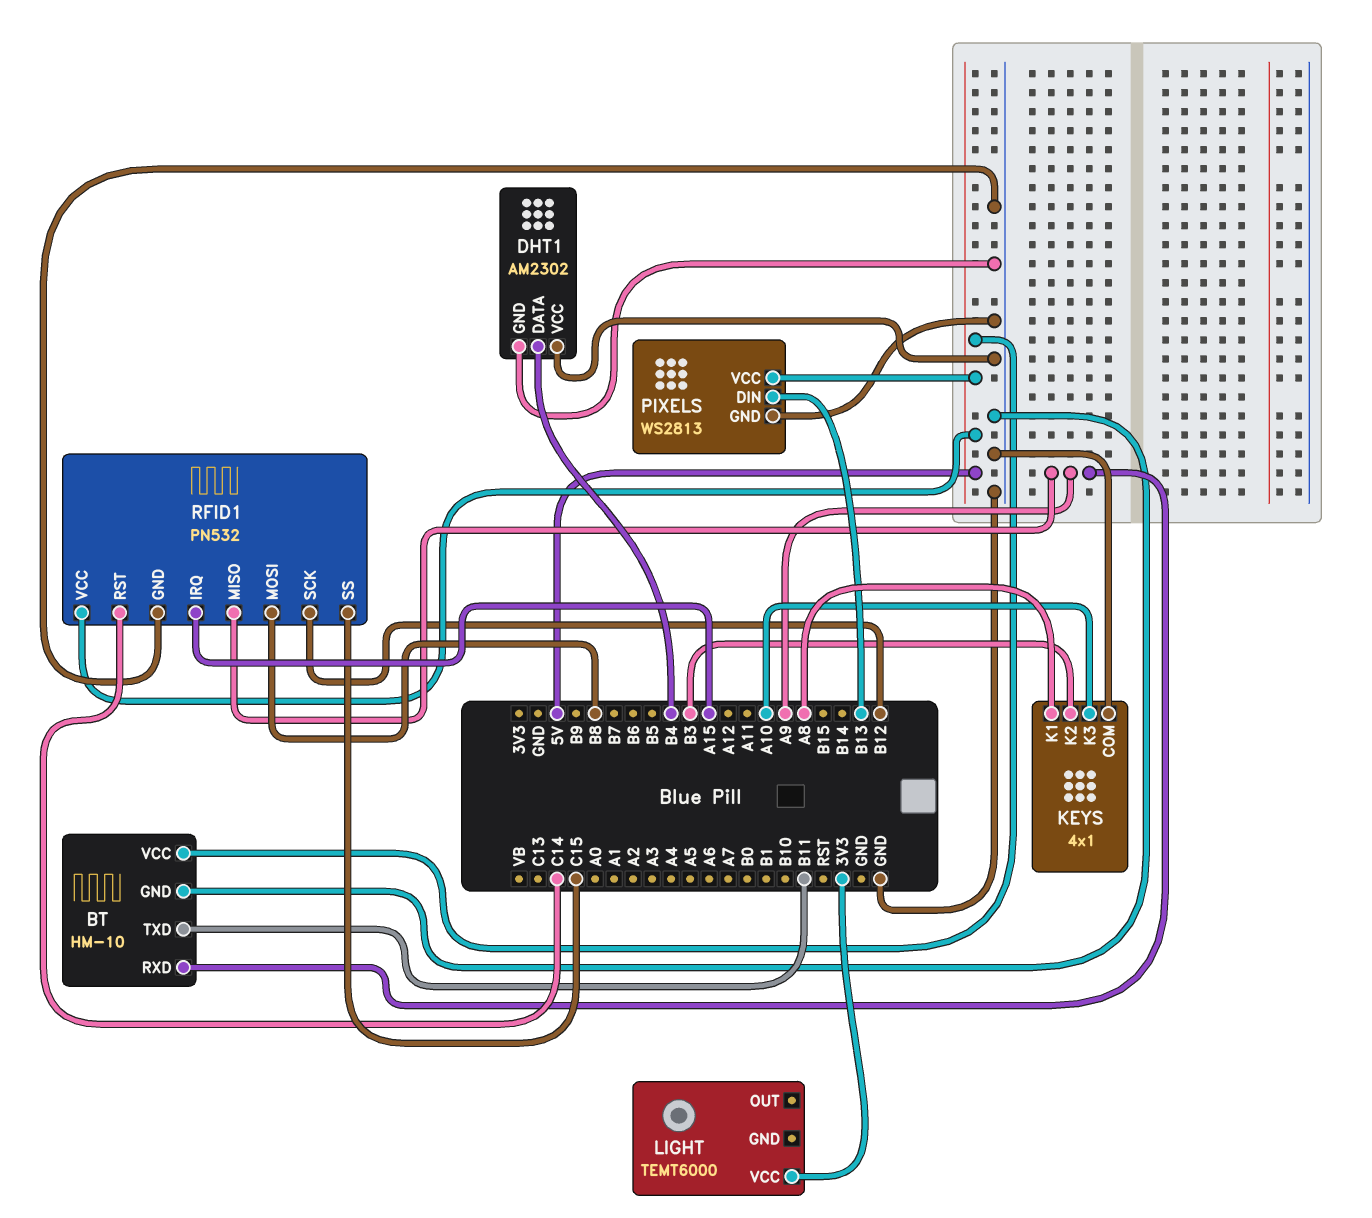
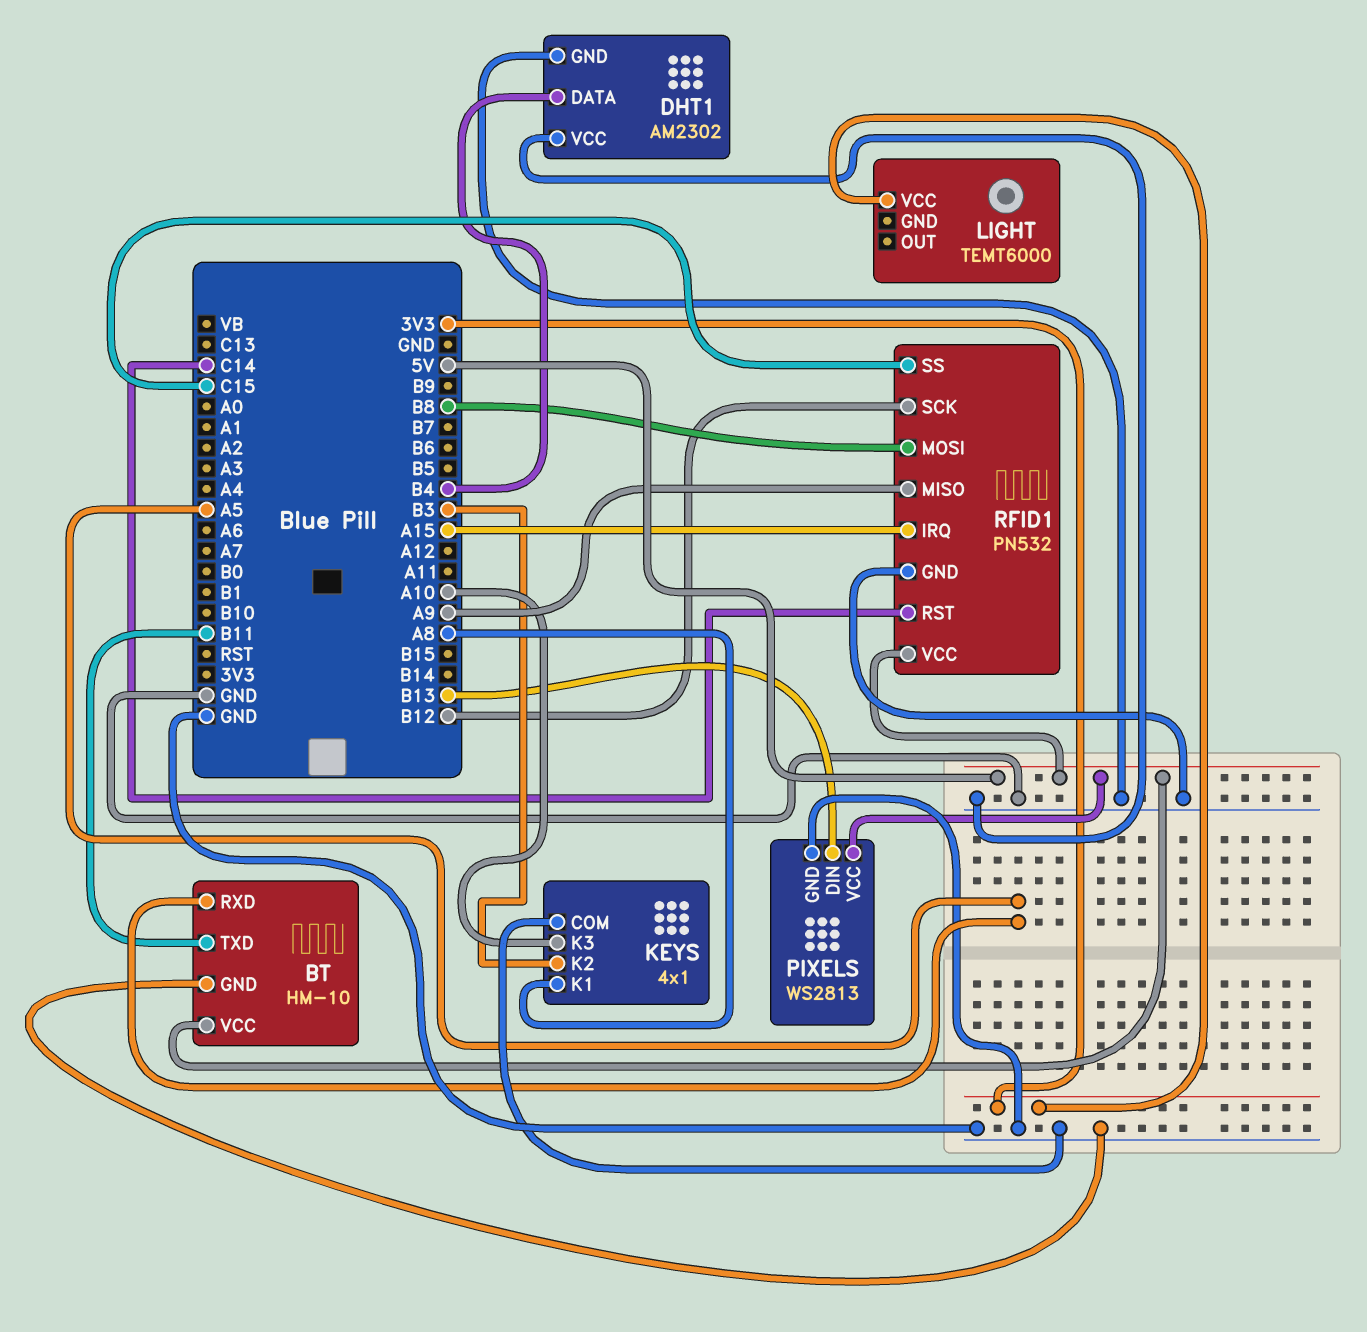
BT pin RXD: A9 -> A5

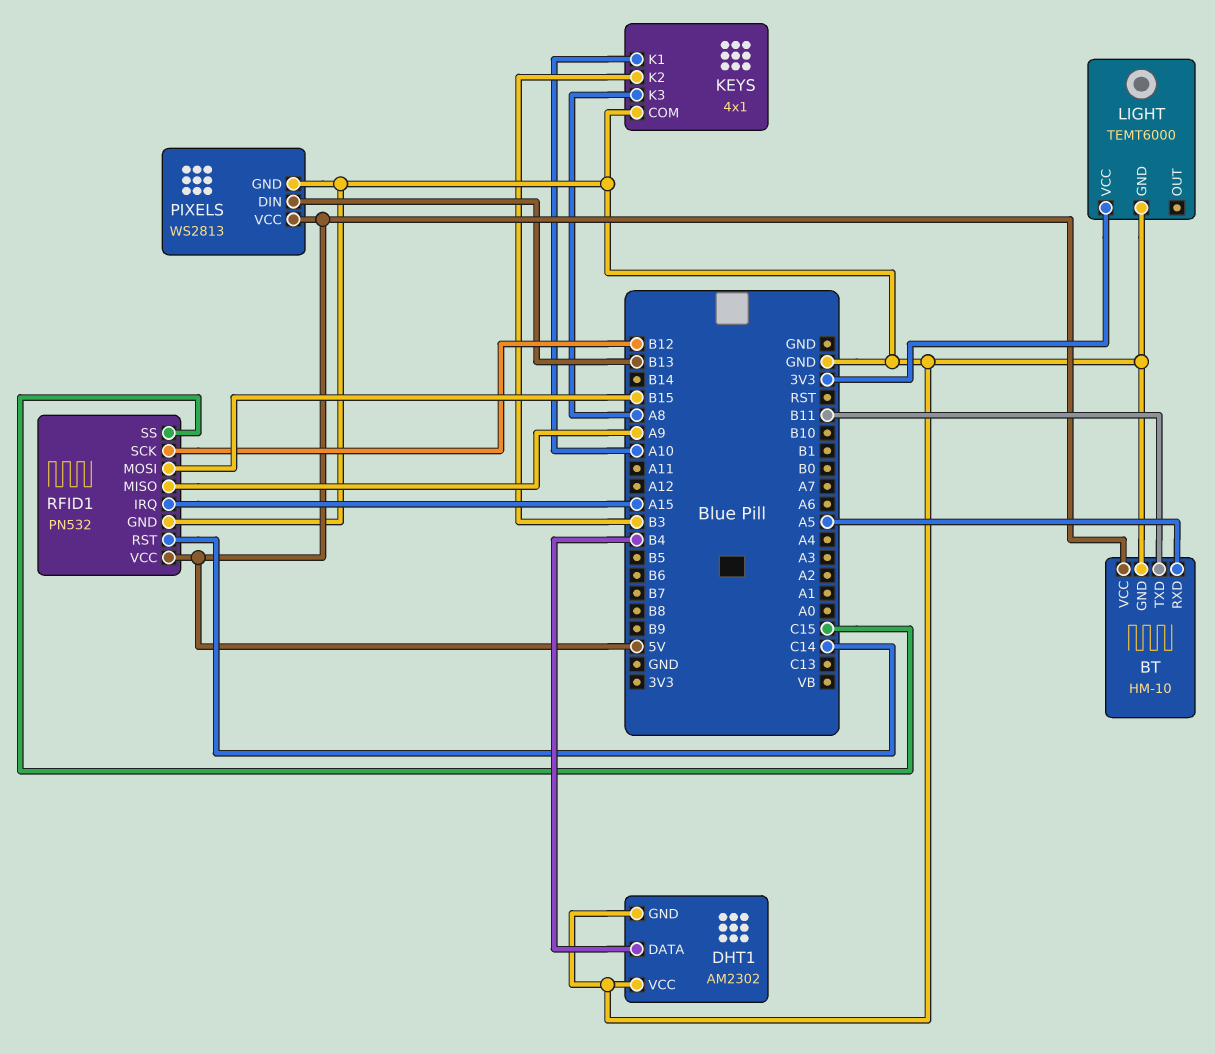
KEYS pin K1: A8 -> A10
KEYS pin K3: A10 -> A8
LIGHT pin GND: none -> GND
RFID1 pin MOSI: B8 -> B15

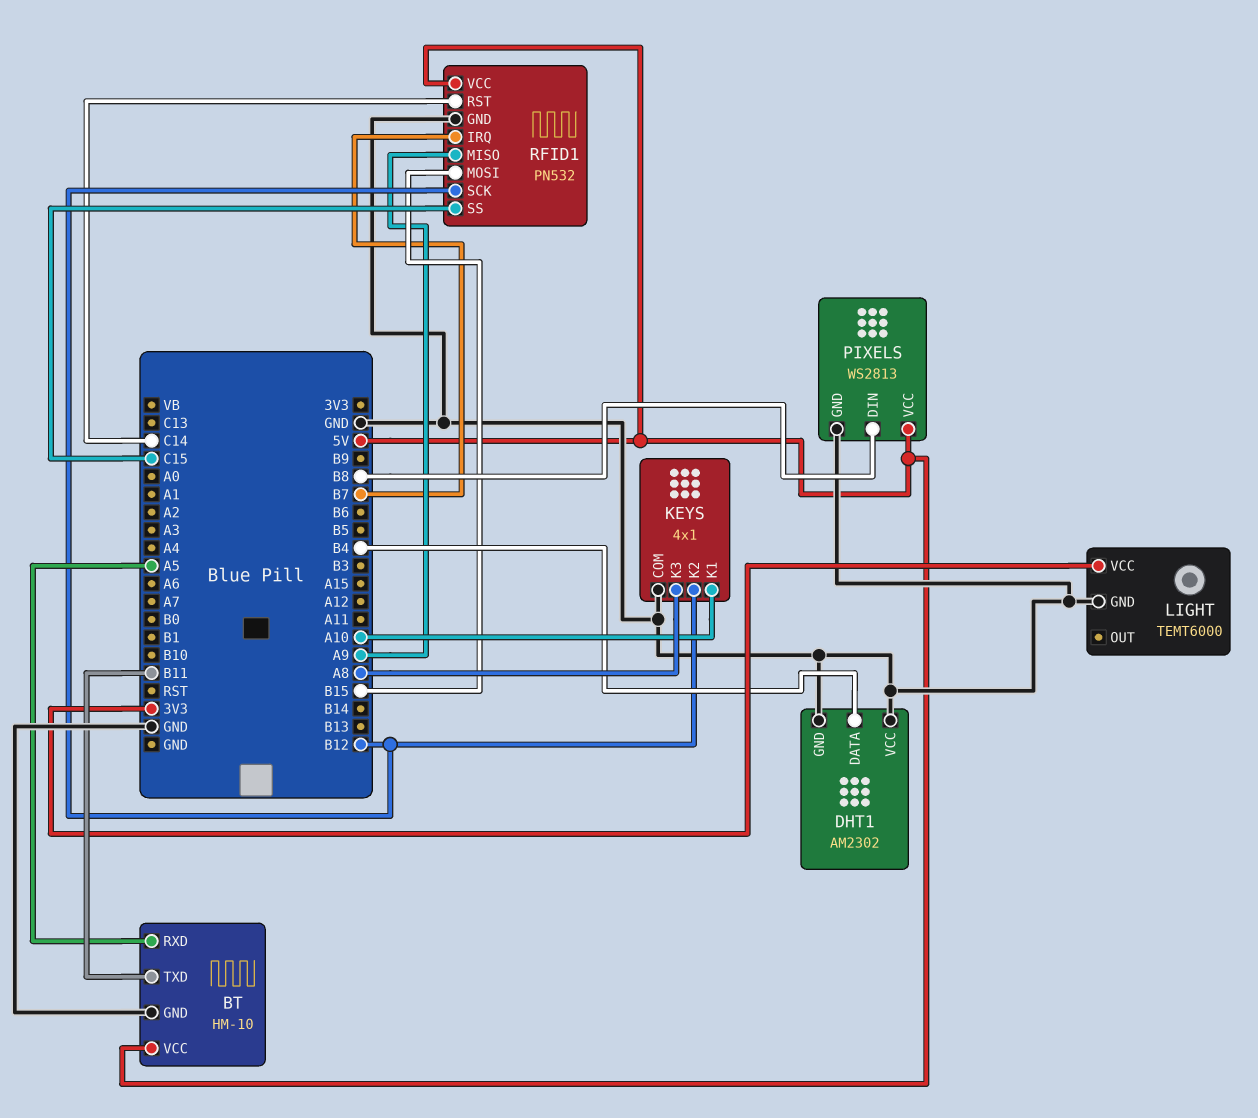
KEYS pin K2: B3 -> B12
PIXELS pin DIN: B13 -> B8
RFID1 pin IRQ: A15 -> B7

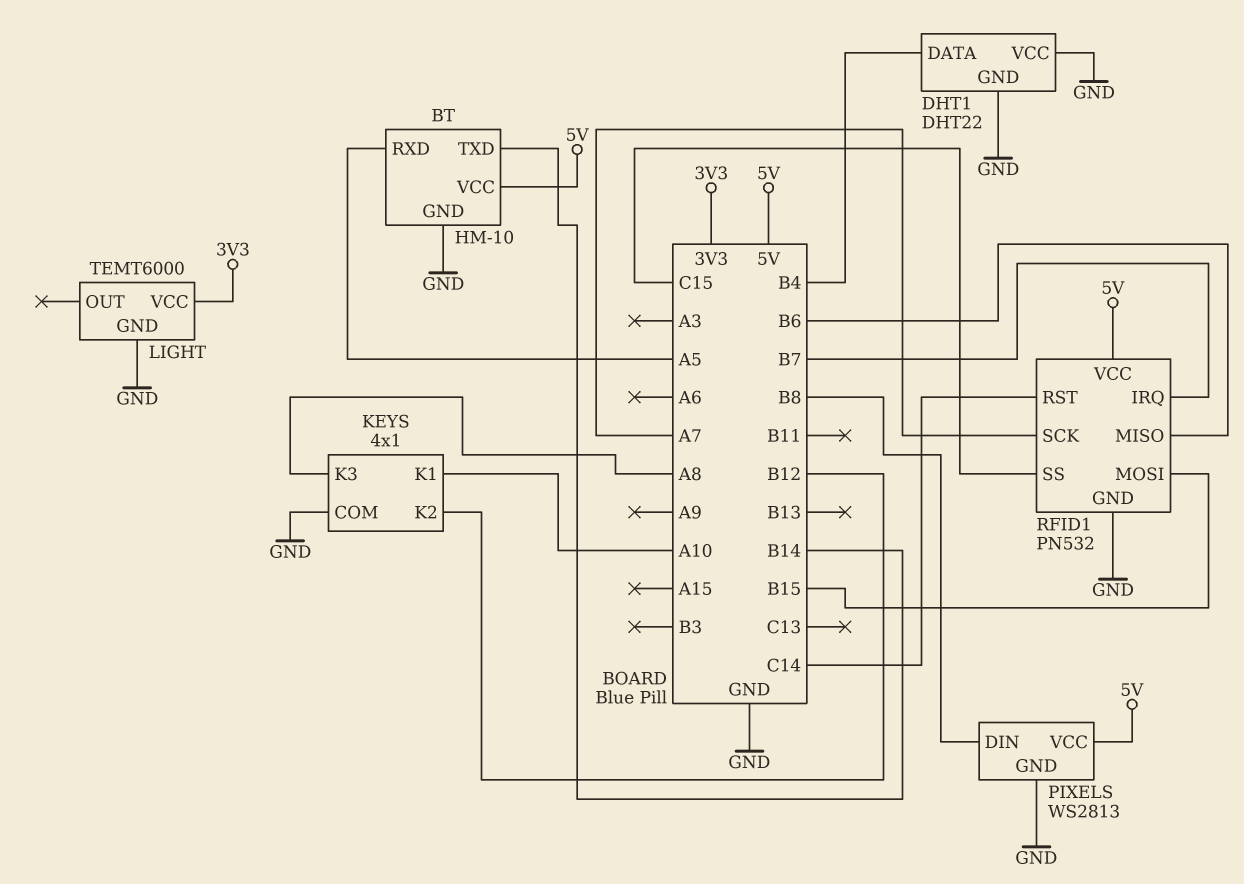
BT pin TXD: B11 -> B14
DHT1: AM2302 -> DHT22
RFID1 pin MISO: A9 -> B6
RFID1 pin SCK: B12 -> A7

